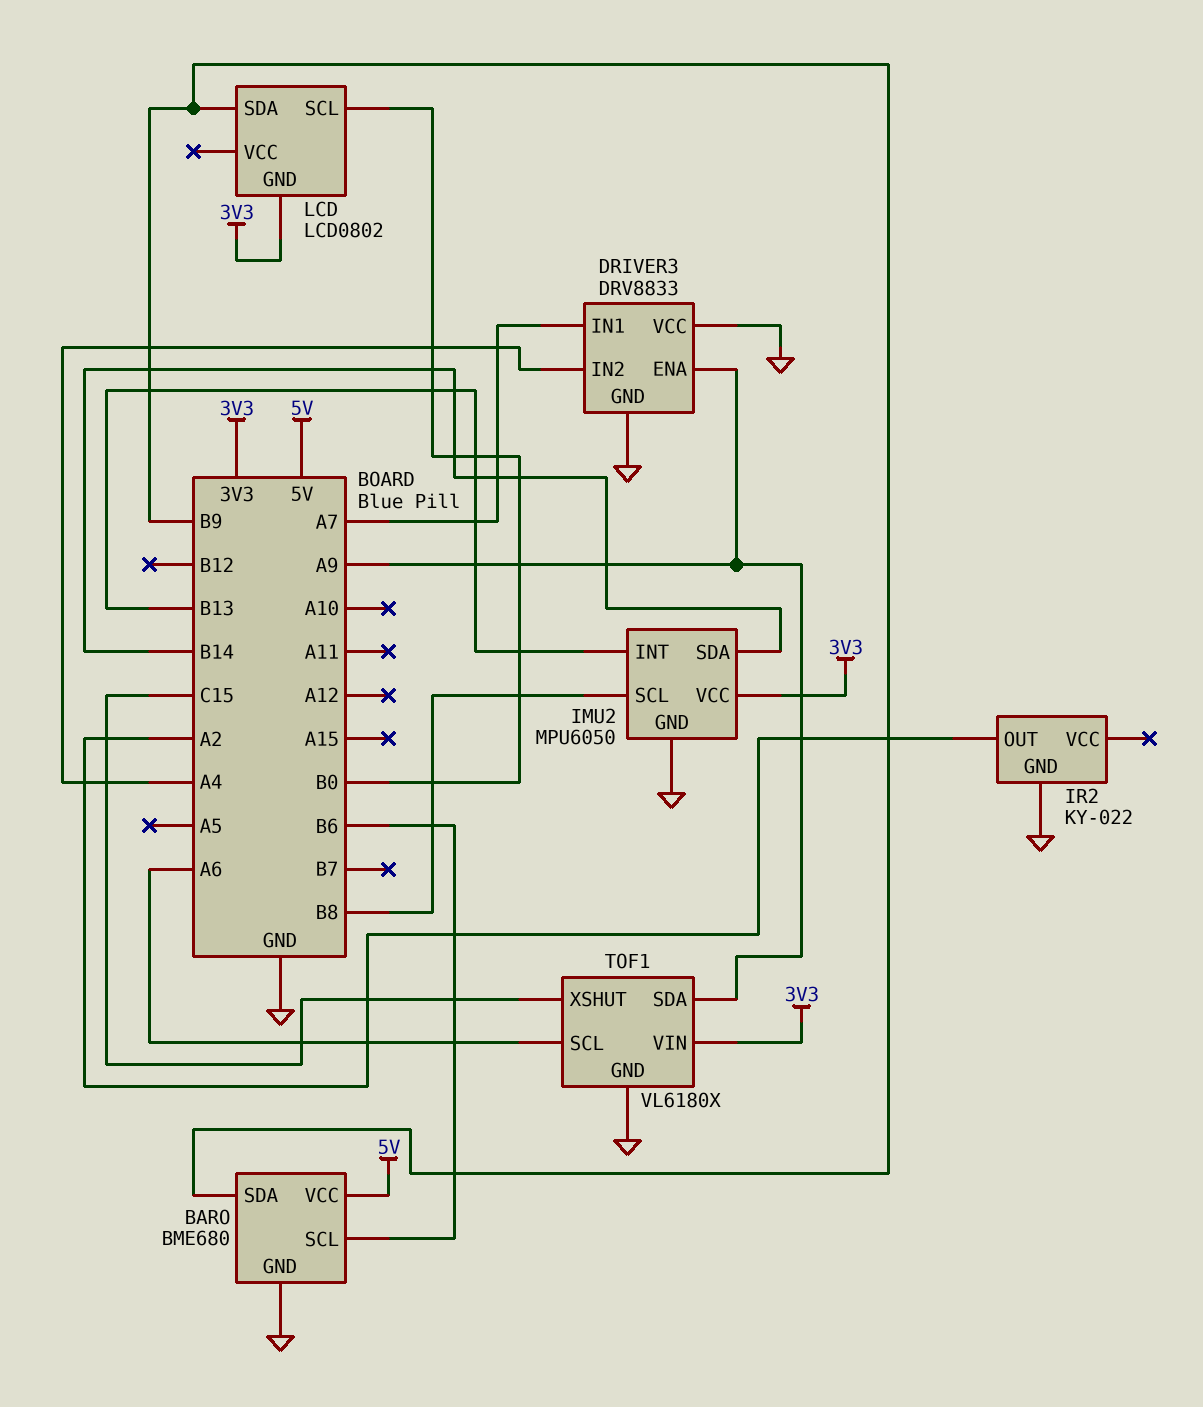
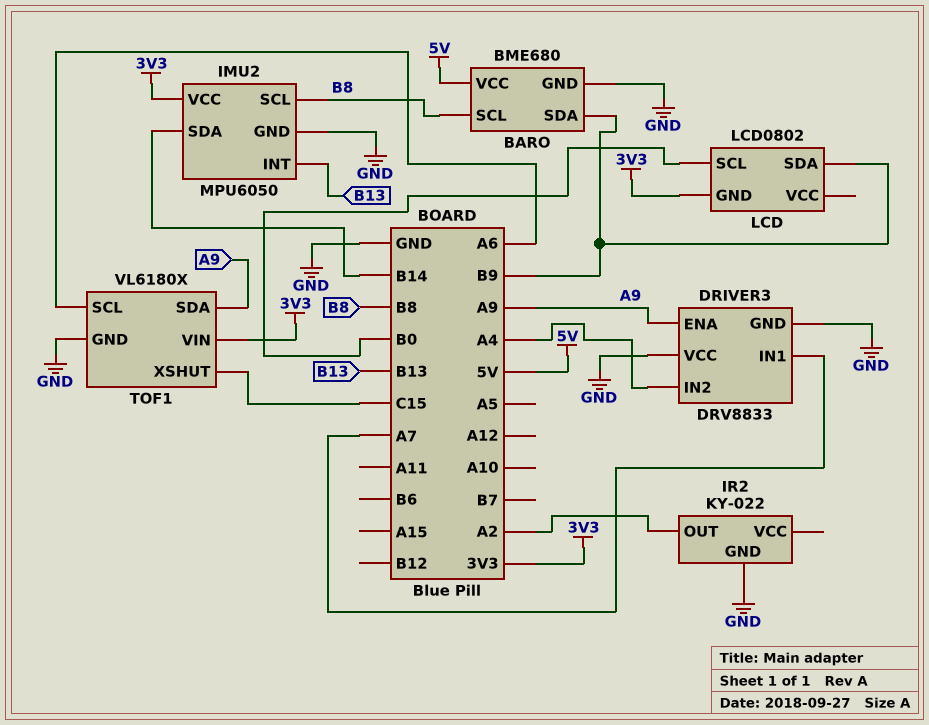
BARO pin SCL: B6 -> B8

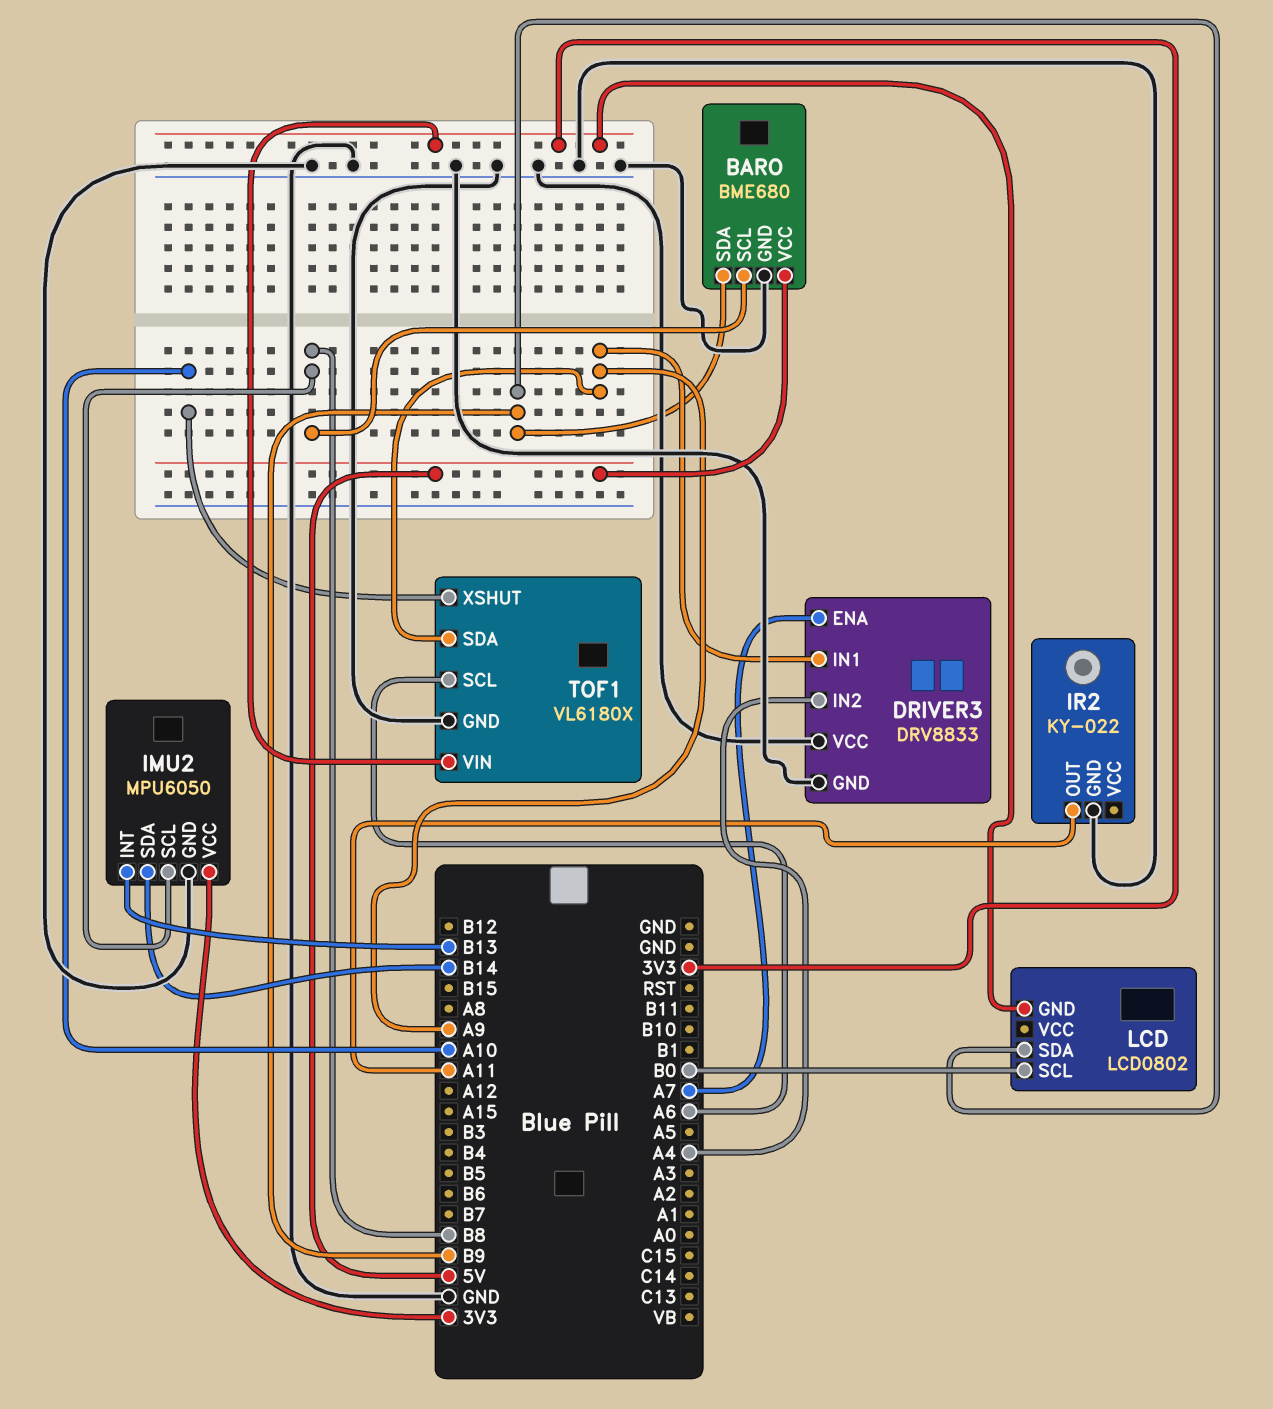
DRIVER3 pin ENA: A9 -> A7
DRIVER3 pin IN1: A7 -> A9
IR2 pin OUT: A2 -> A11
TOF1 pin XSHUT: C15 -> A10

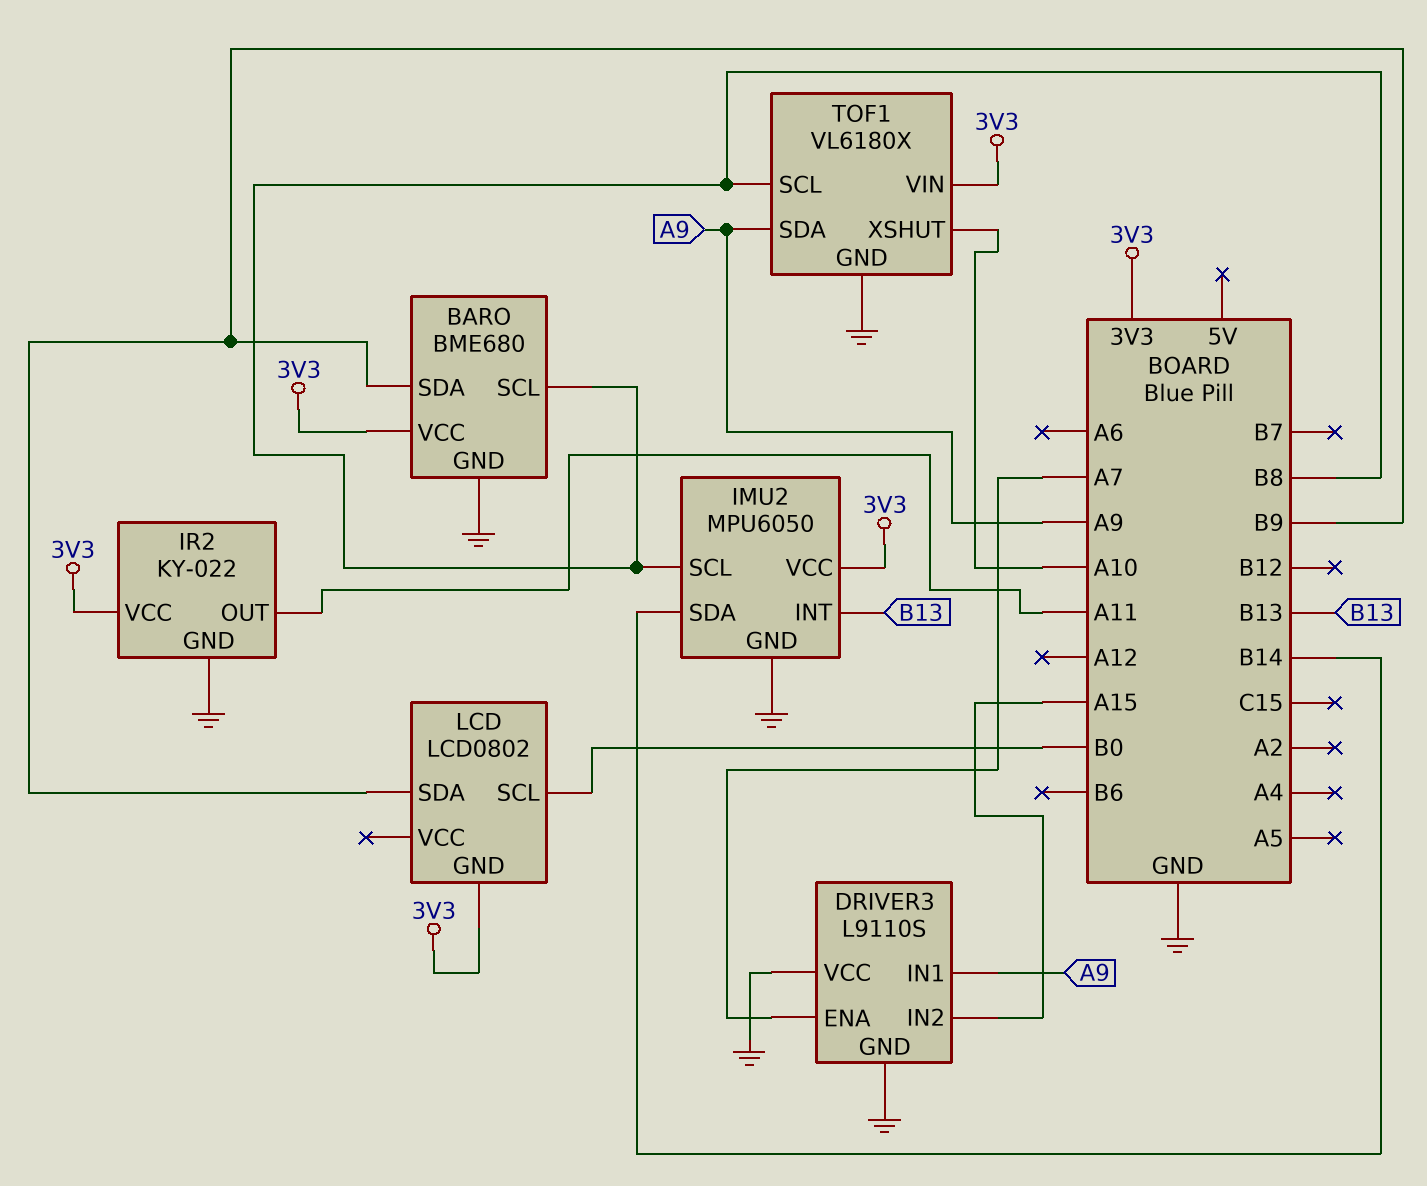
BARO pin VCC: 5V -> 3V3
DRIVER3: DRV8833 -> L9110S
DRIVER3 pin IN2: A4 -> A15
IR2 pin VCC: none -> 3V3
TOF1 pin SCL: A6 -> B8

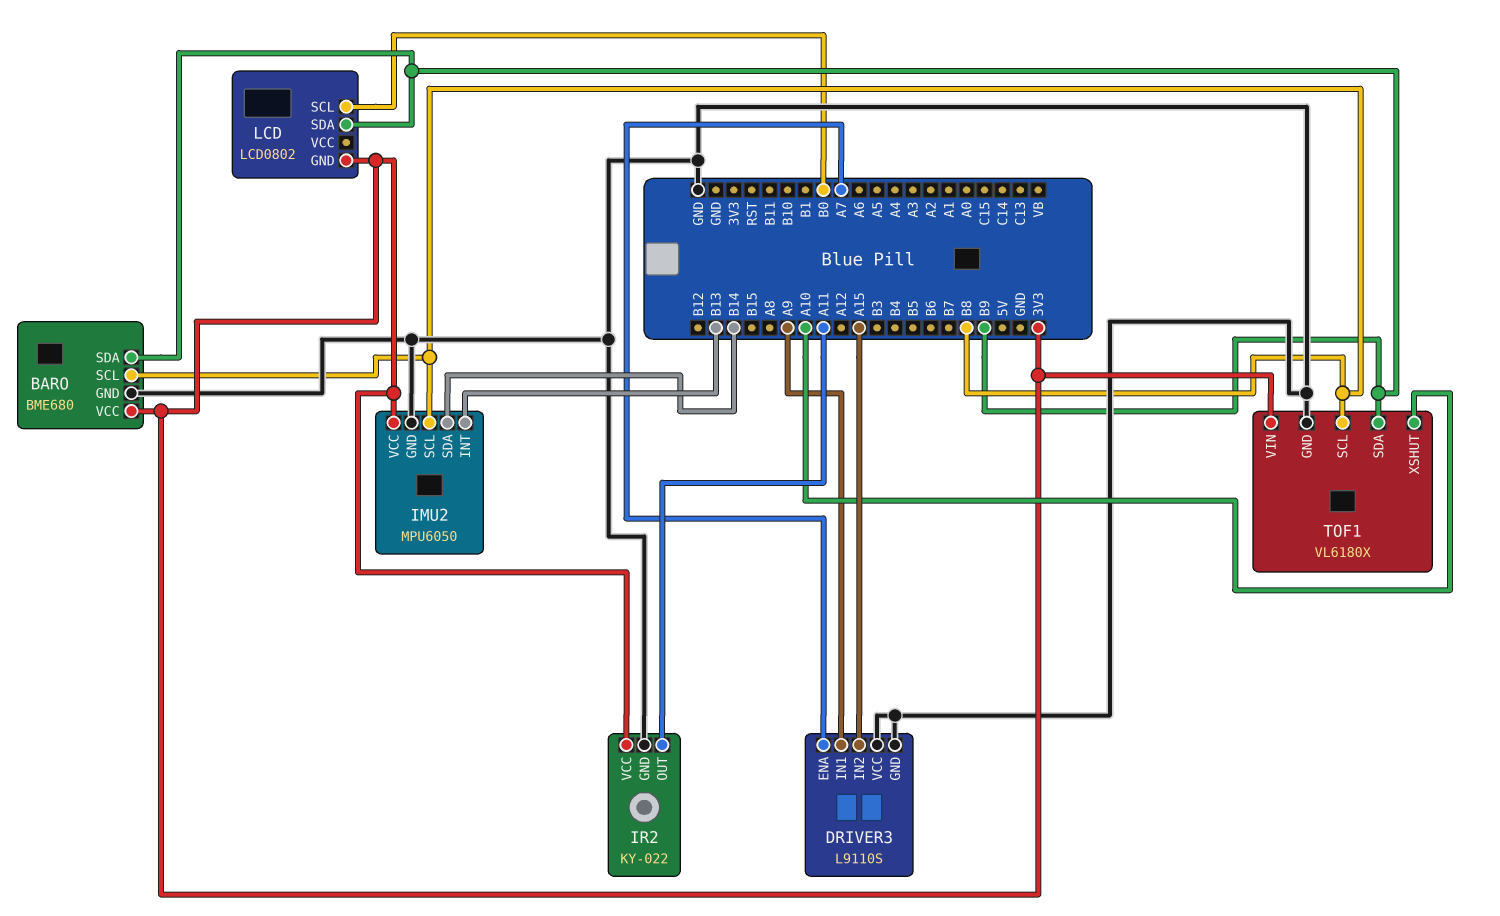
TOF1 pin SDA: A9 -> B9

